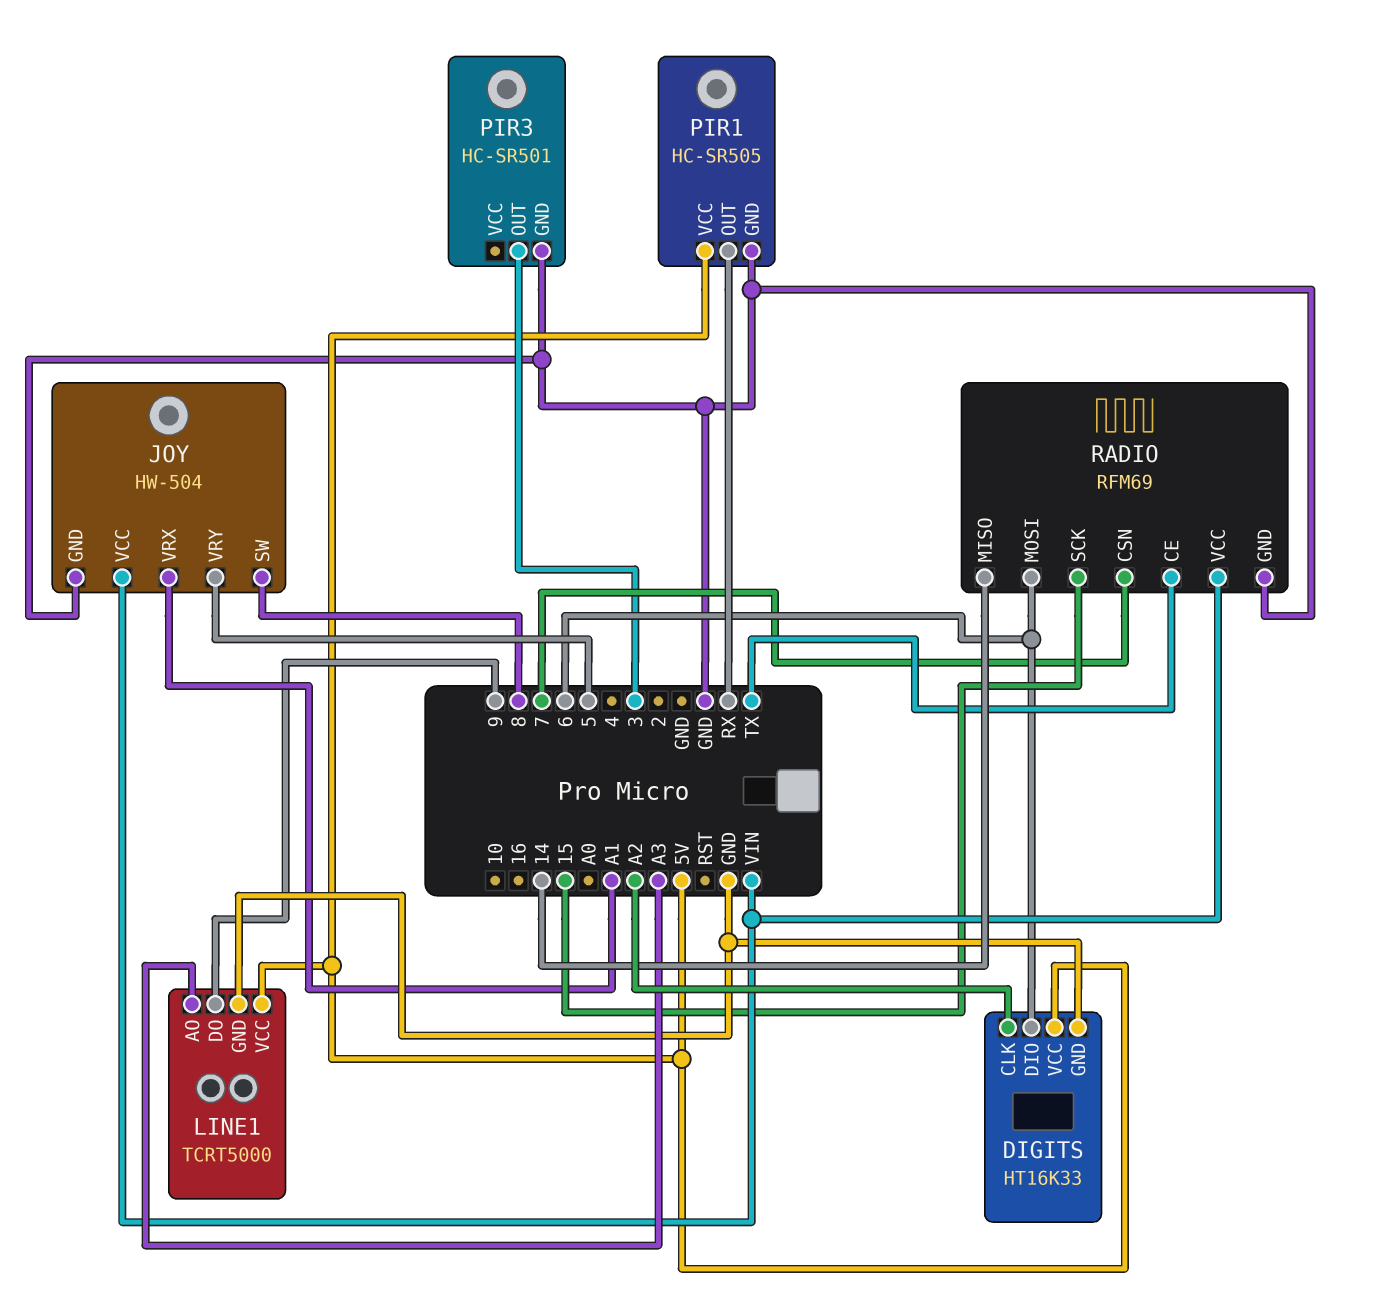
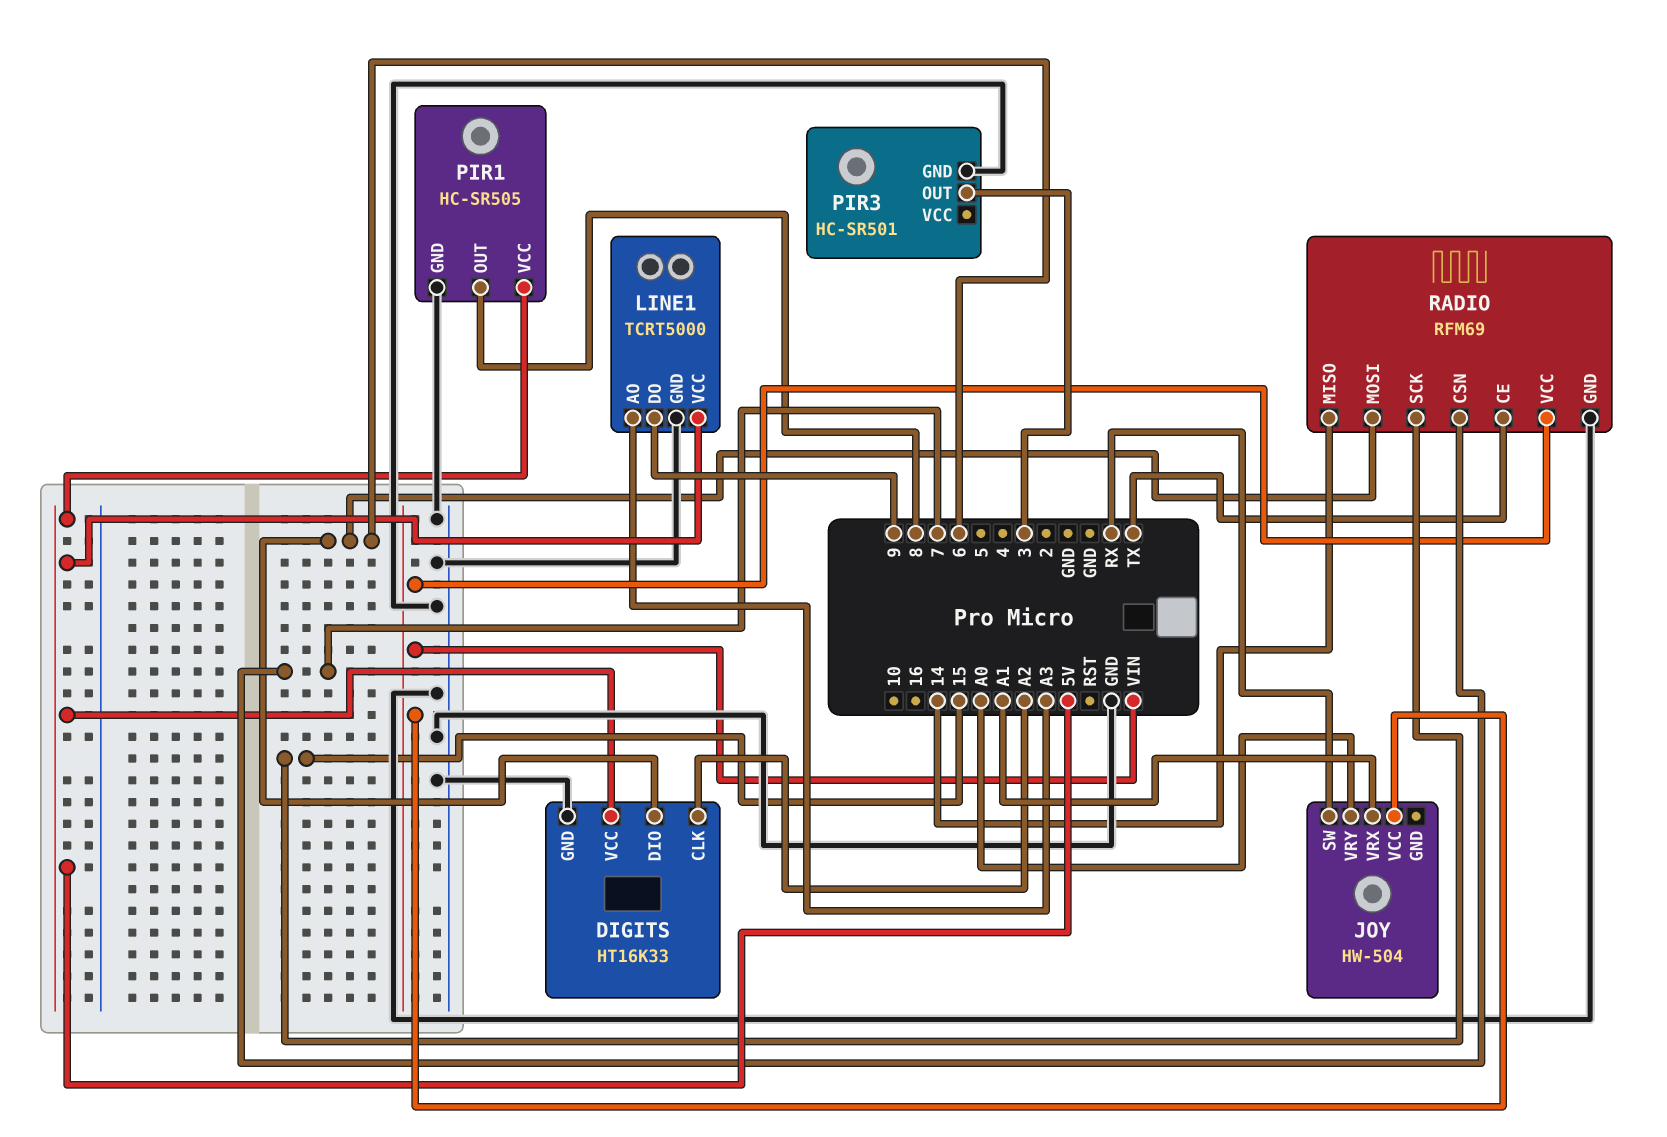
JOY pin GND: GND -> none
JOY pin SW: 8 -> RX
JOY pin VRY: 5 -> A0
PIR1 pin OUT: RX -> 8

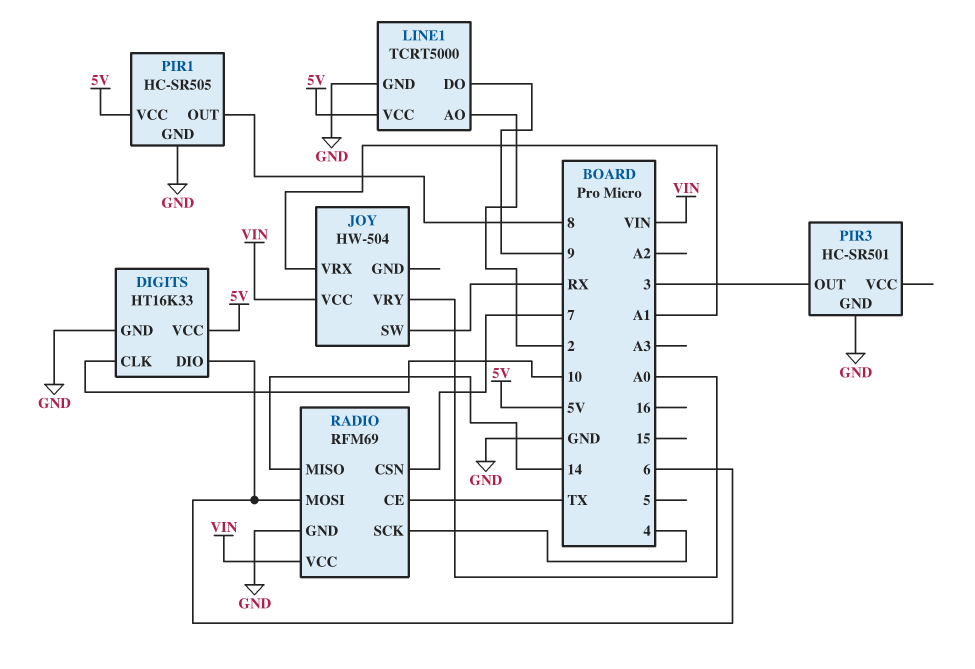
DIGITS pin CLK: A2 -> 10
LINE1 pin AO: A3 -> 2
RADIO pin SCK: 15 -> 4

